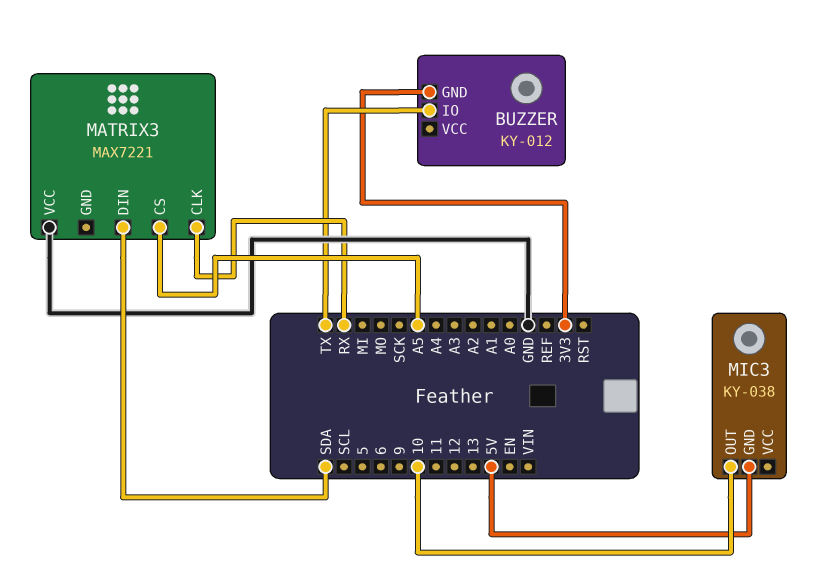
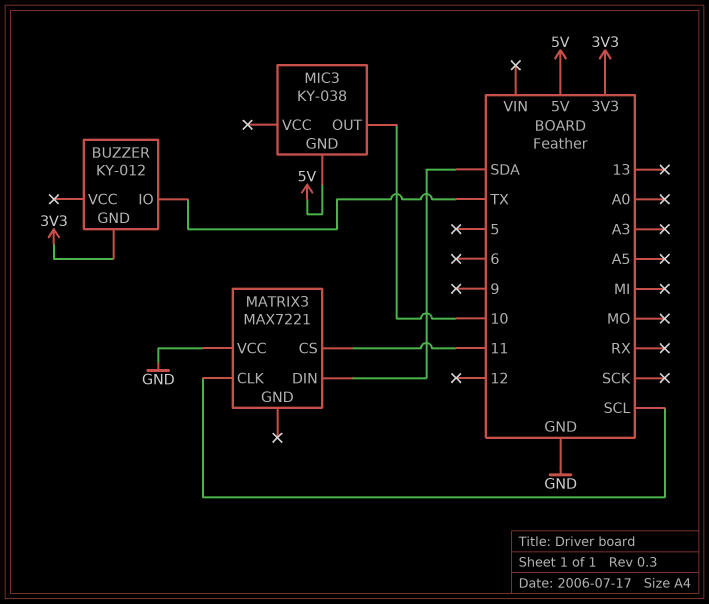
MATRIX3 pin CLK: RX -> SCL
MATRIX3 pin CS: A5 -> 11

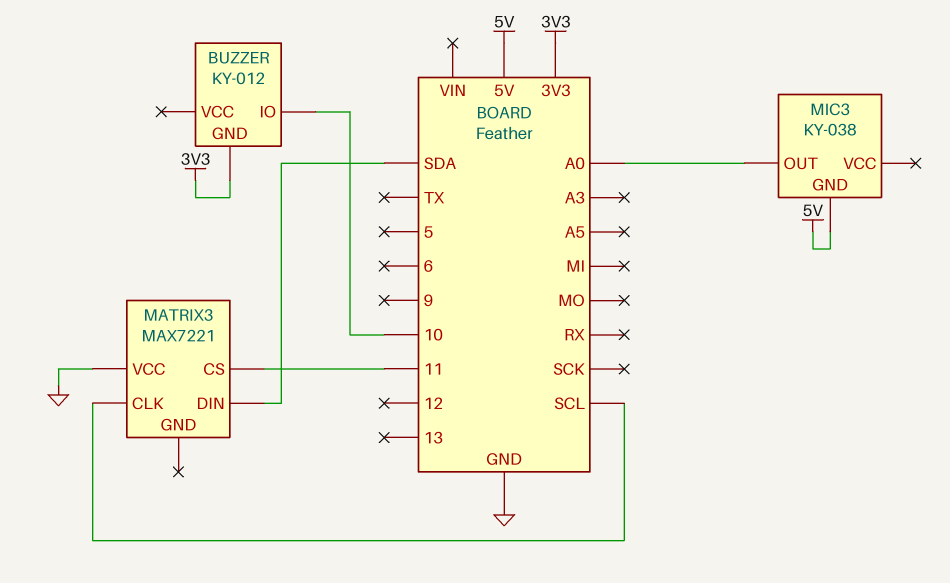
BUZZER pin IO: TX -> 10
MIC3 pin OUT: 10 -> A0

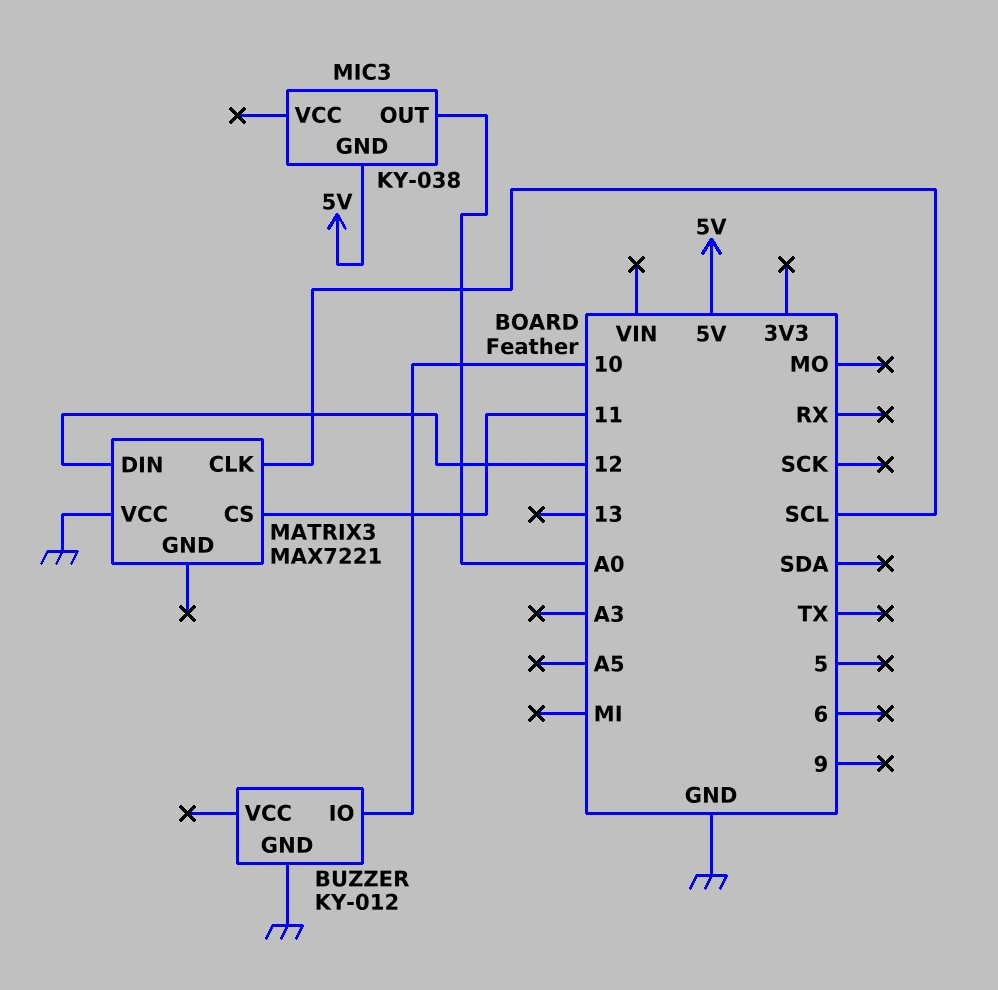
BUZZER pin GND: 3V3 -> GND
MATRIX3 pin DIN: SDA -> 12

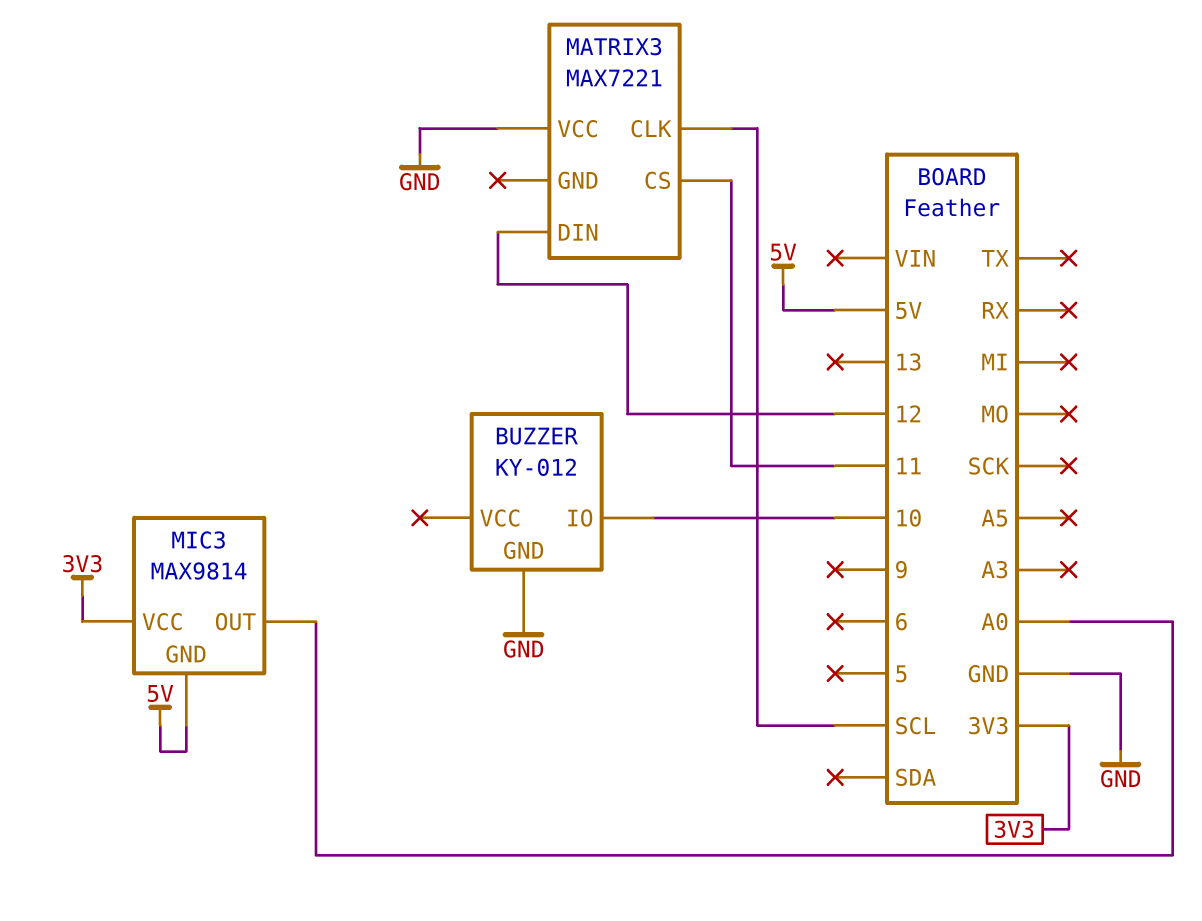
MIC3: KY-038 -> MAX9814
MIC3 pin VCC: none -> 3V3

